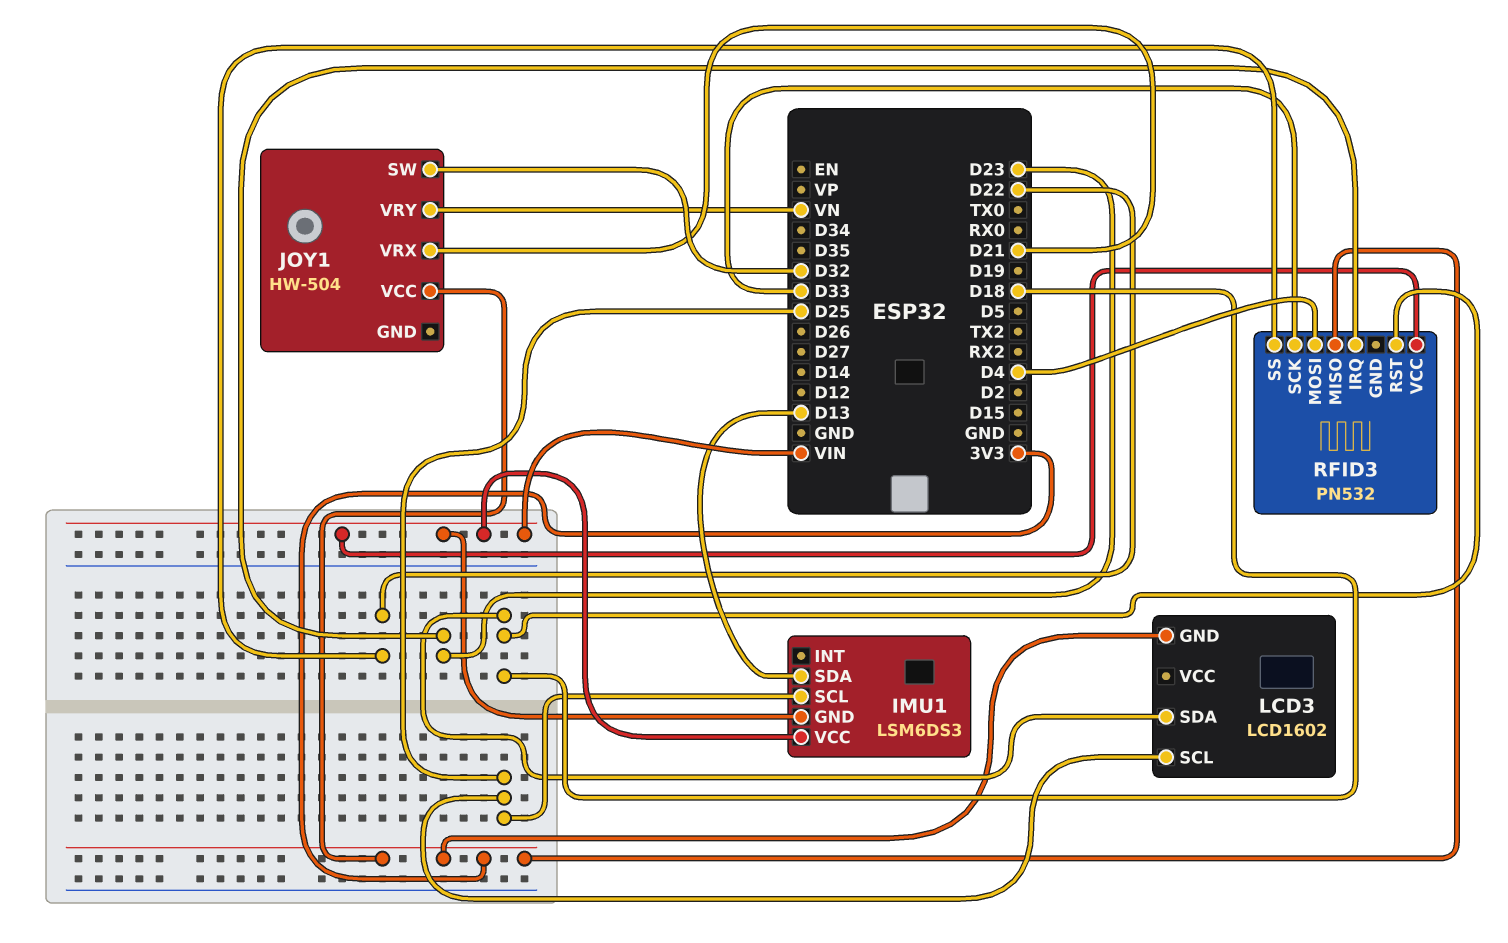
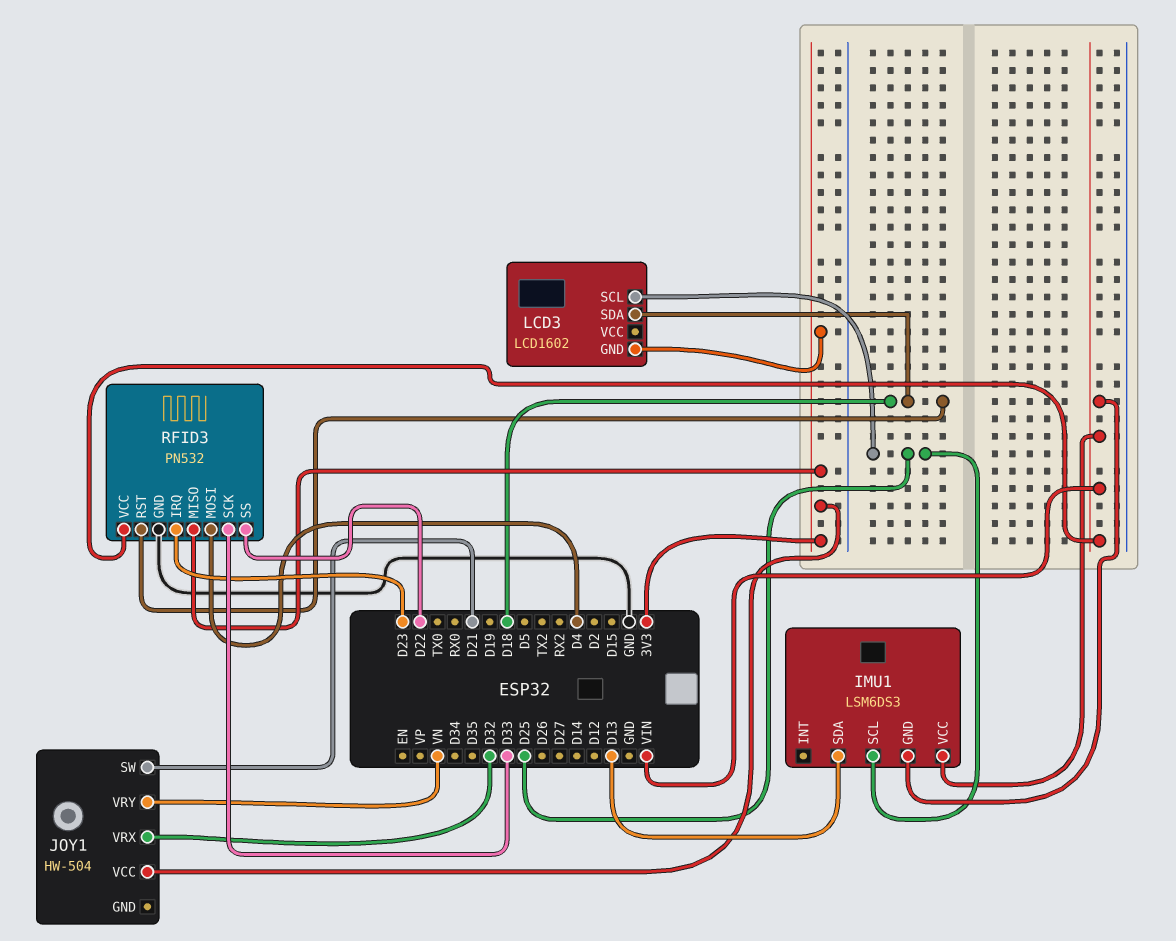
JOY1 pin SW: D32 -> D21
JOY1 pin VRX: D21 -> D32
RFID3 pin GND: none -> GND

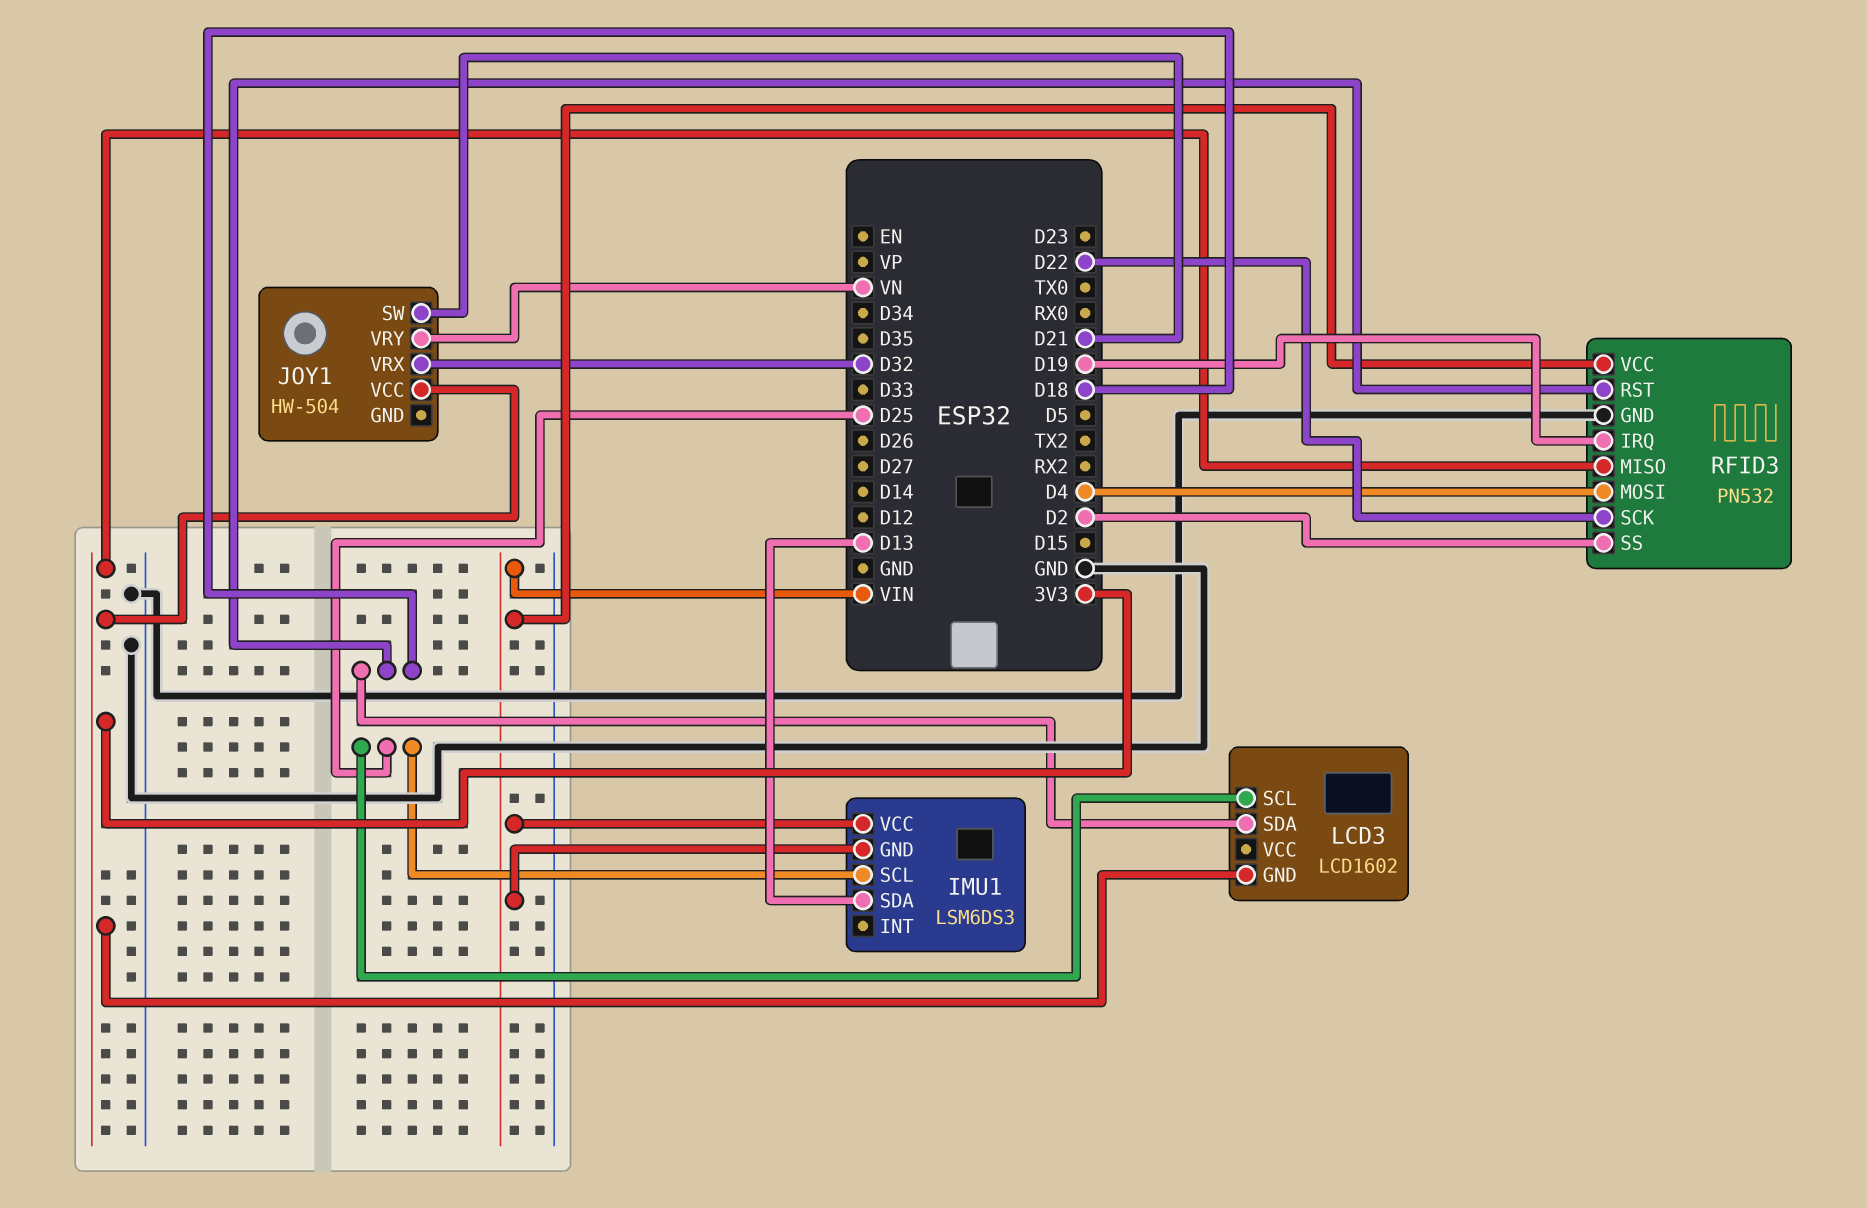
RFID3 pin IRQ: D23 -> D19
RFID3 pin SCK: D33 -> D22
RFID3 pin SS: D22 -> D2

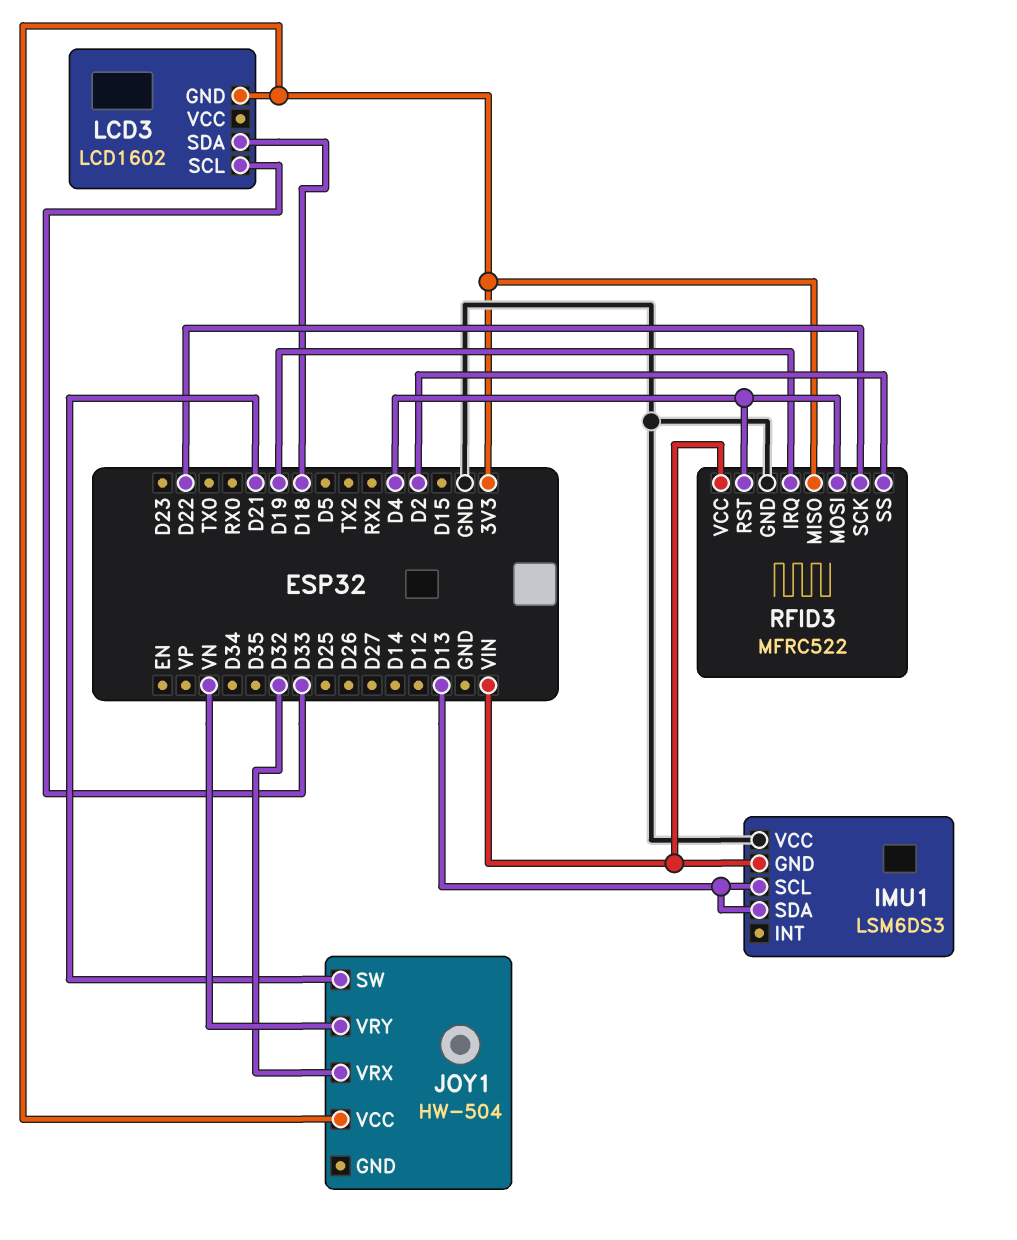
IMU1 pin SCL: D25 -> D13
IMU1 pin VCC: VIN -> GND
LCD3 pin SCL: D25 -> D33
RFID3: PN532 -> MFRC522
RFID3 pin RST: D18 -> D4

